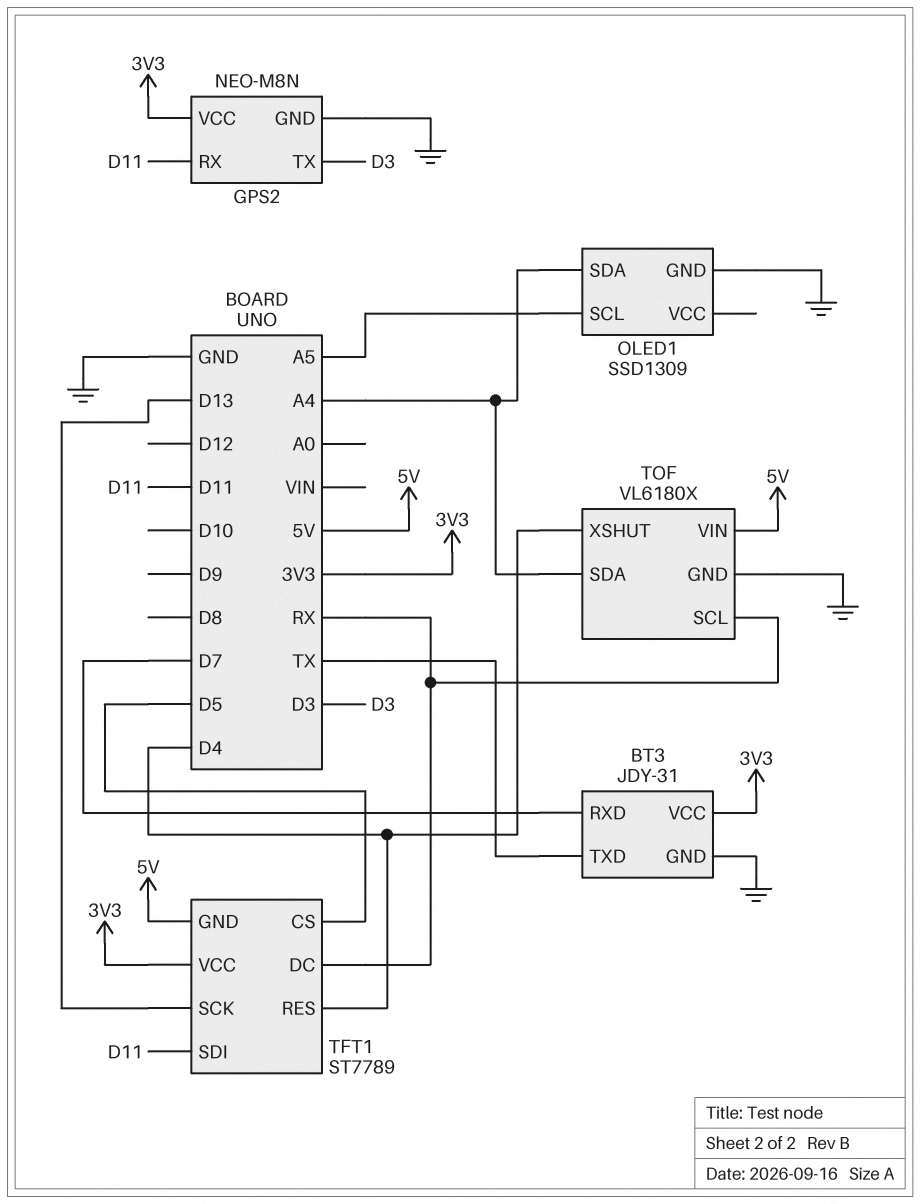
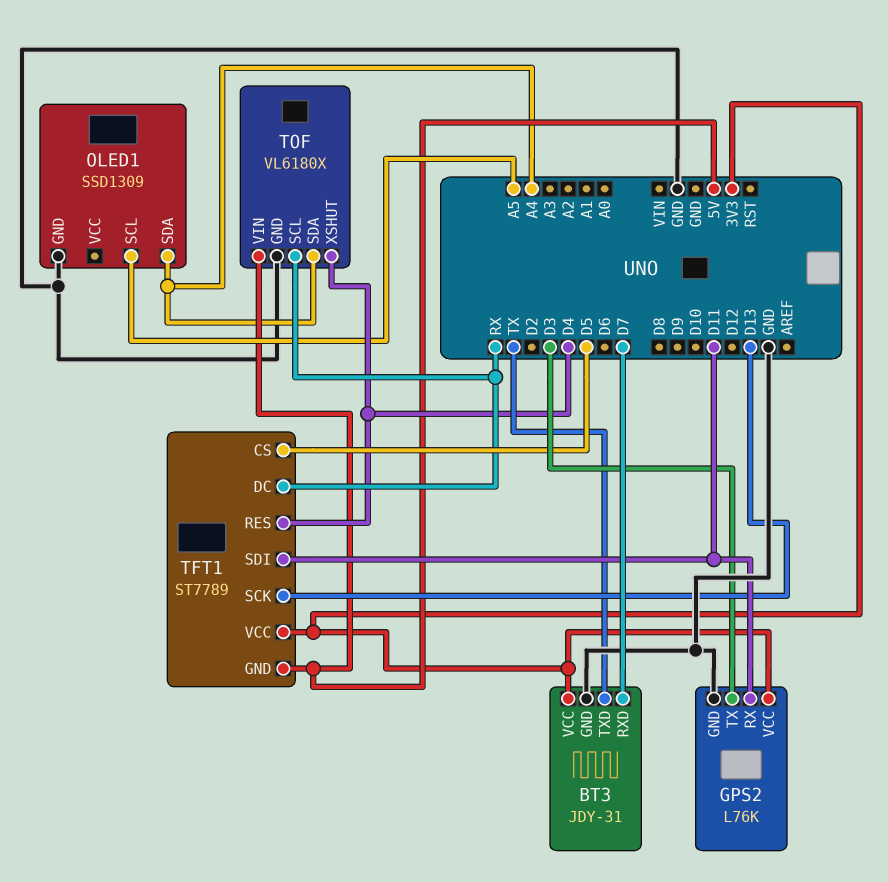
GPS2: NEO-M8N -> L76K

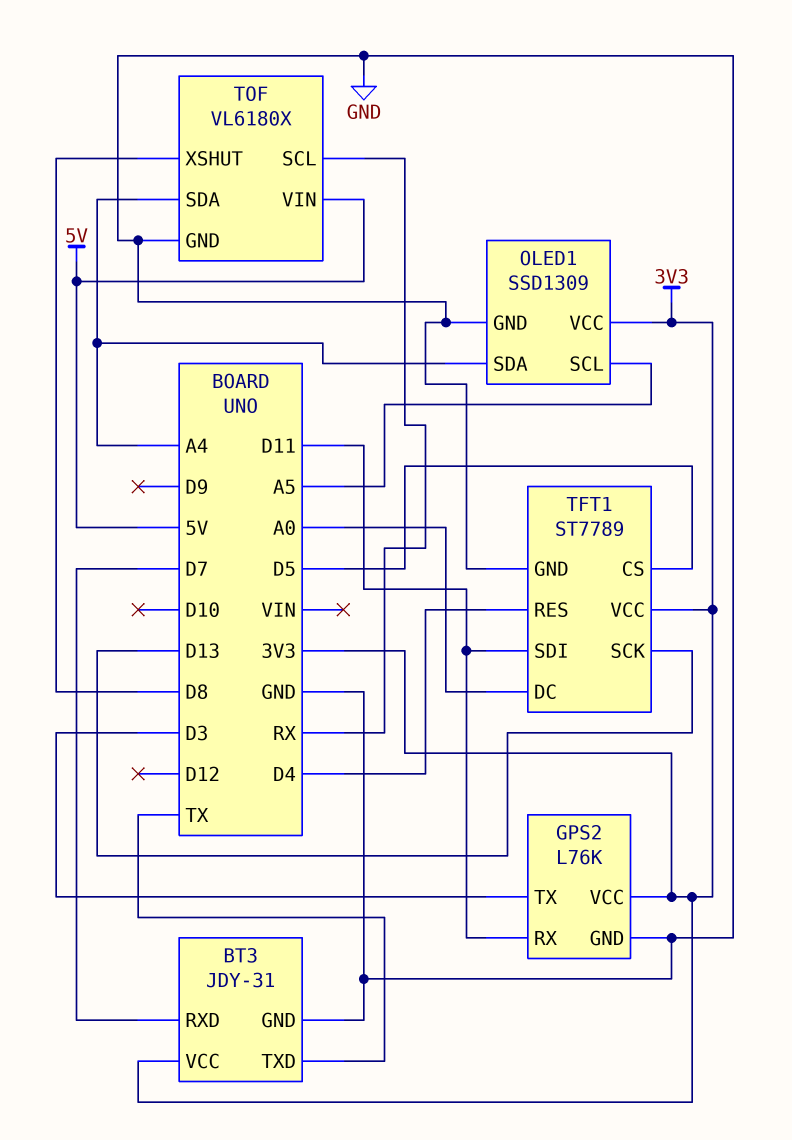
OLED1 pin VCC: none -> 3V3
TFT1 pin DC: RX -> A0
TFT1 pin GND: 5V -> GND
TOF pin XSHUT: D4 -> D8

